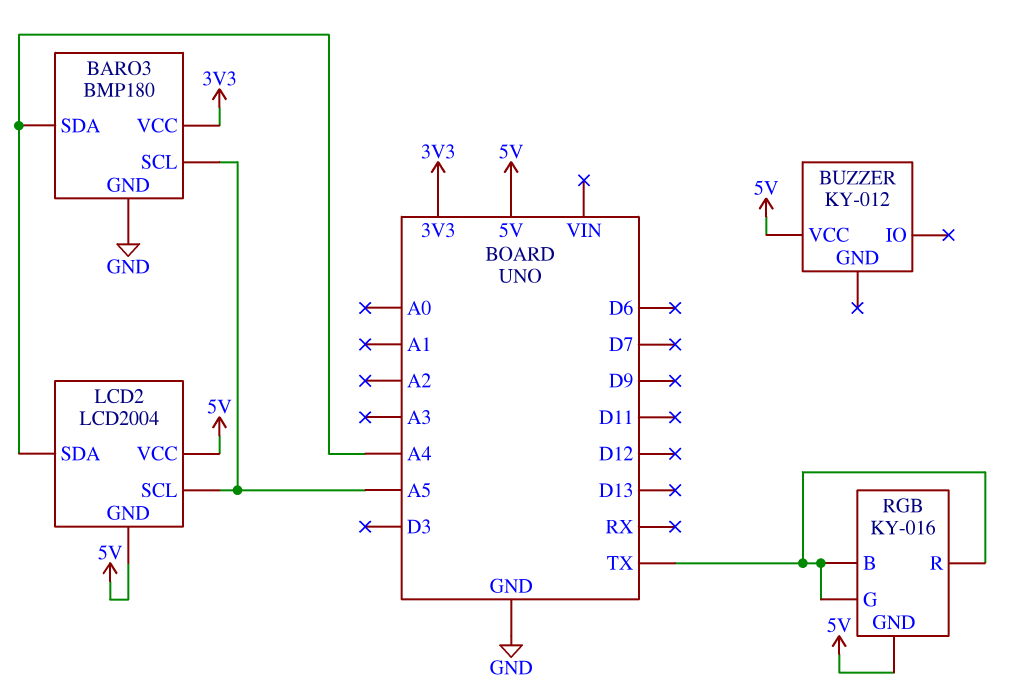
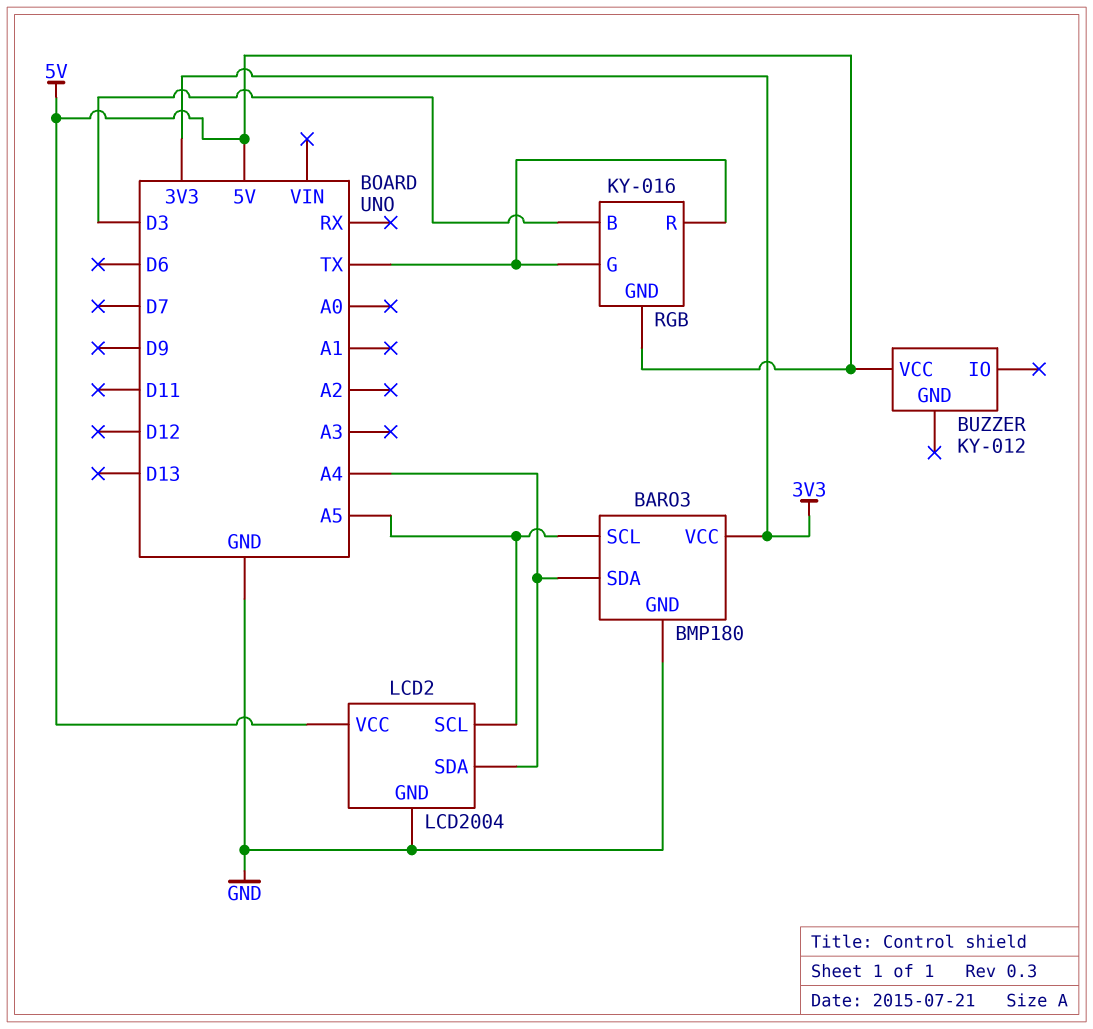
LCD2 pin GND: 5V -> GND
RGB pin B: TX -> D3

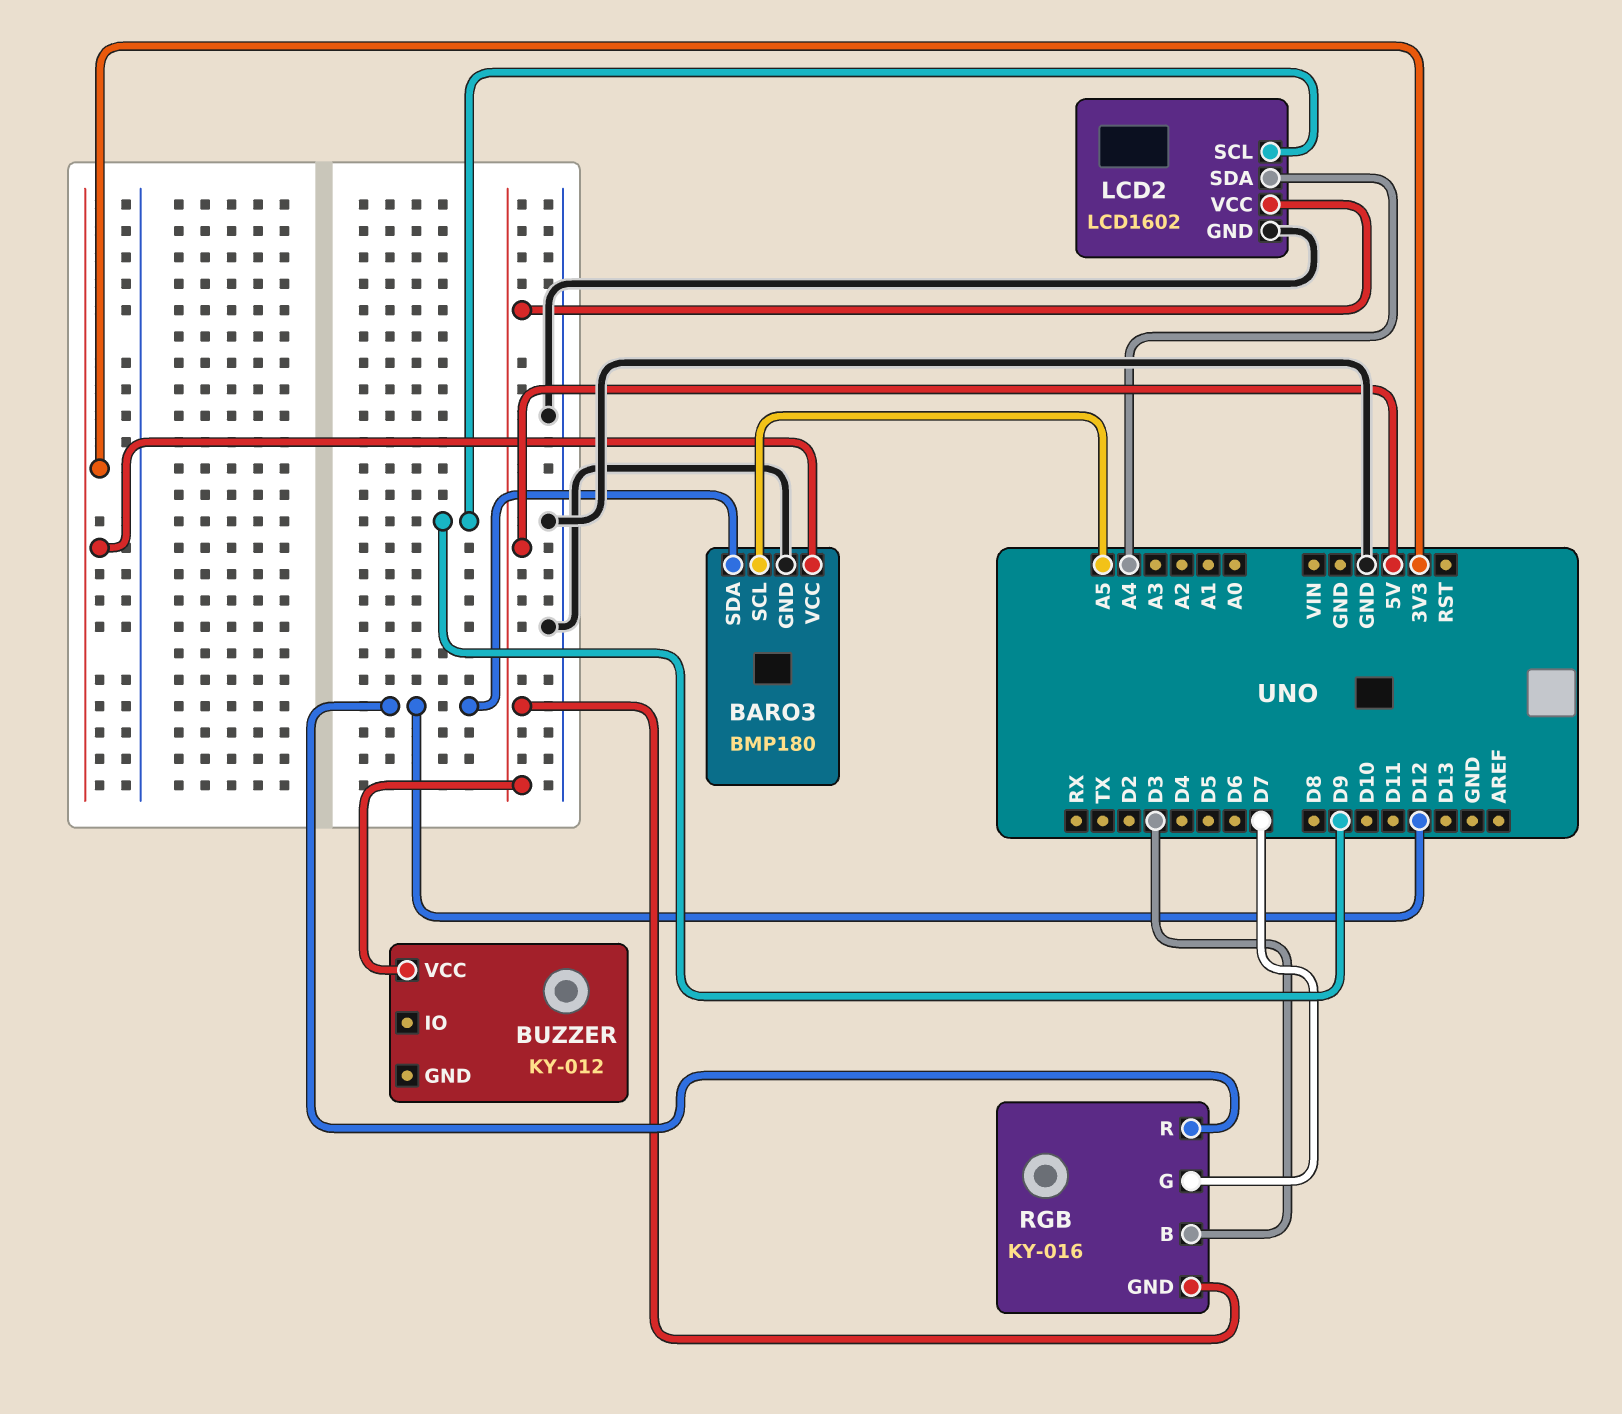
BARO3 pin SDA: A4 -> D12
LCD2: LCD2004 -> LCD1602
LCD2 pin SCL: A5 -> D9
RGB pin G: TX -> D7
RGB pin R: TX -> D12

